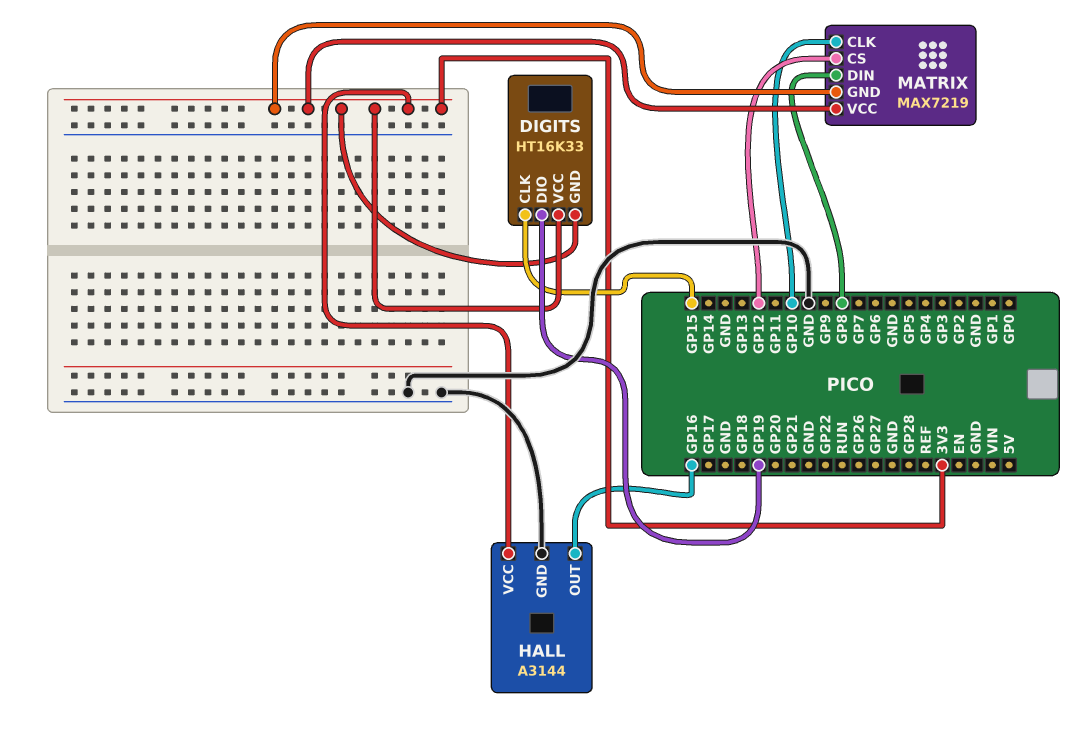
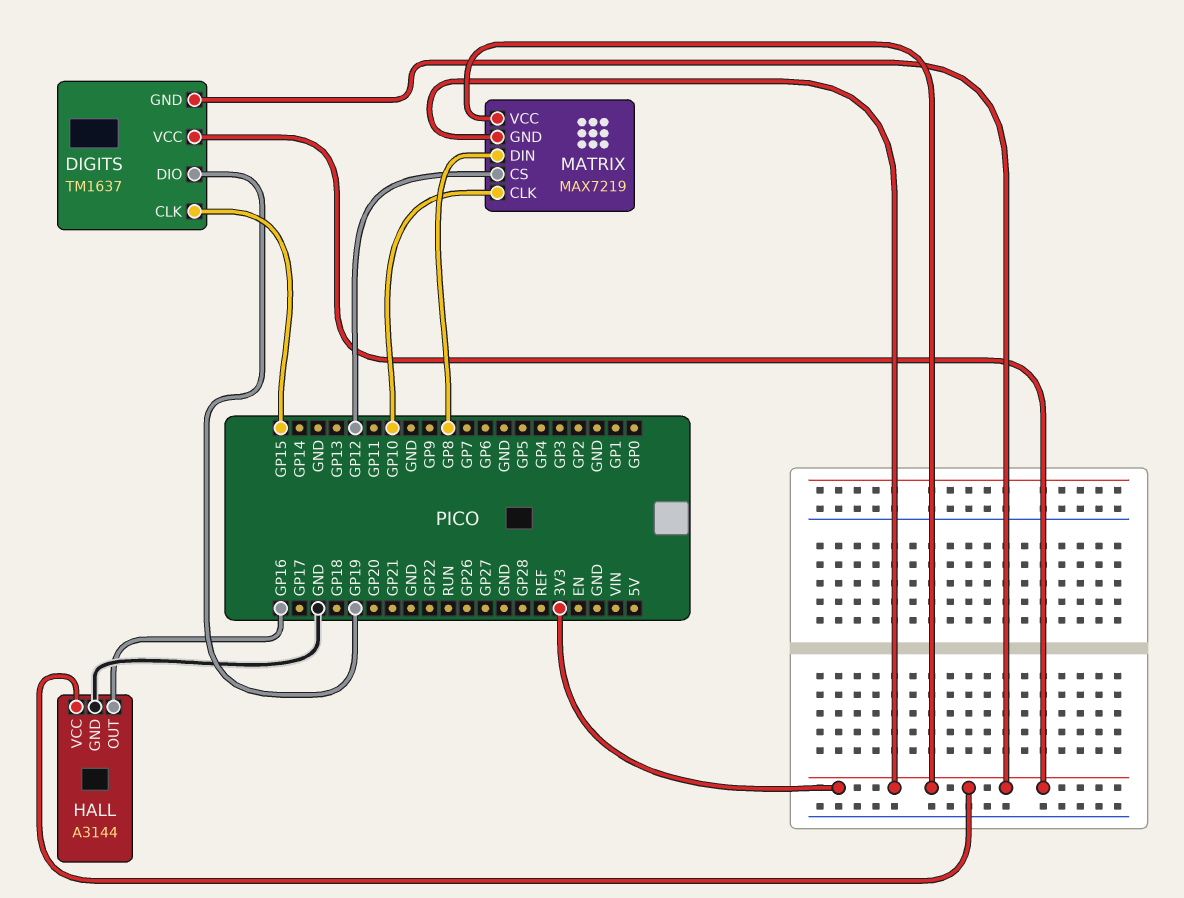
DIGITS: HT16K33 -> TM1637

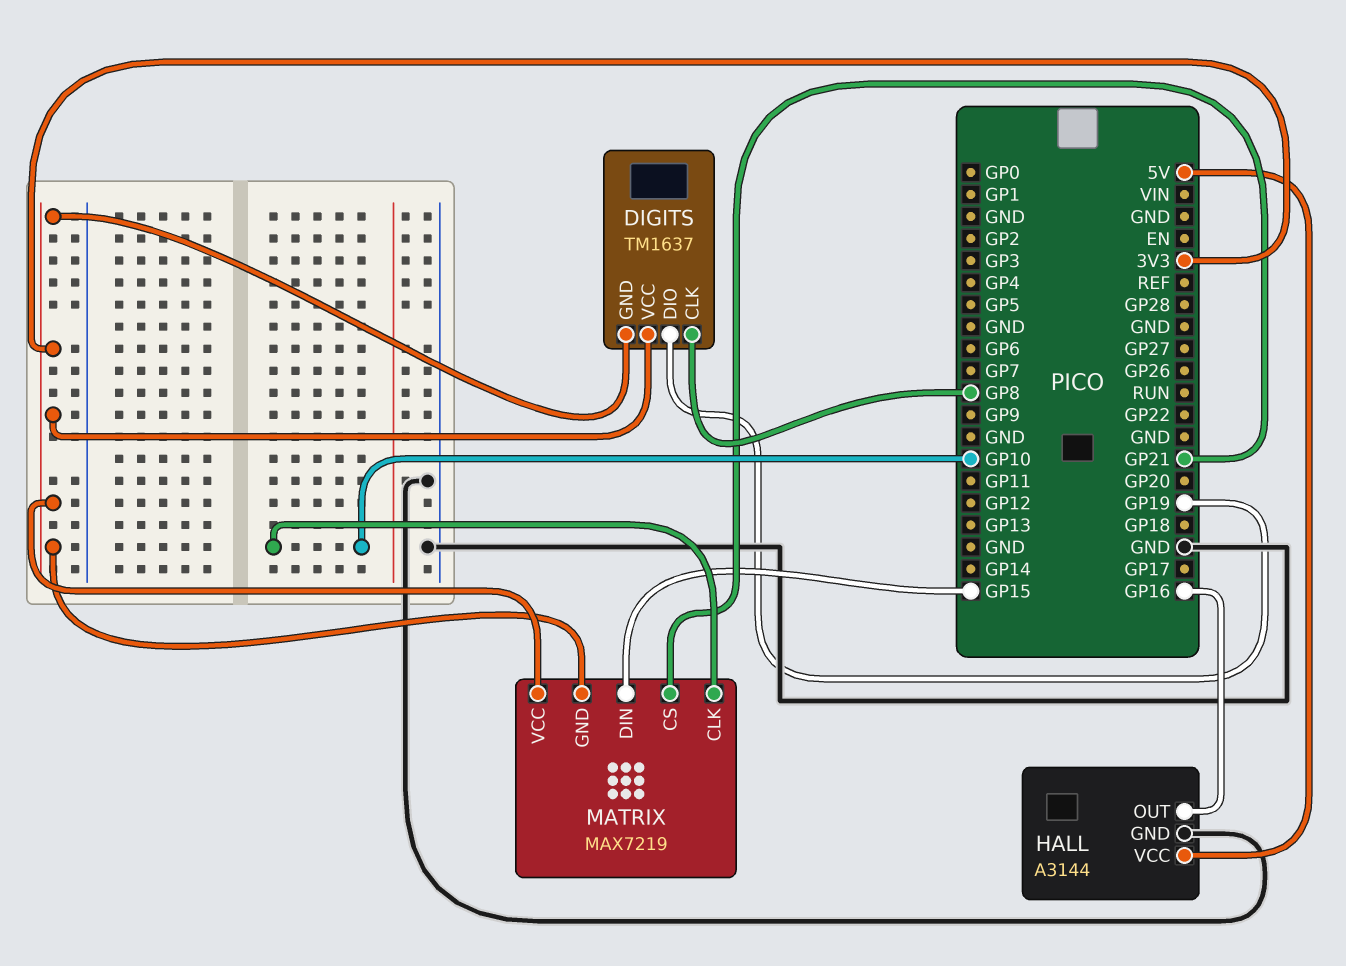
DIGITS pin CLK: GP15 -> GP8
HALL pin VCC: 3V3 -> 5V
MATRIX pin CS: GP12 -> GP21
MATRIX pin DIN: GP8 -> GP15

